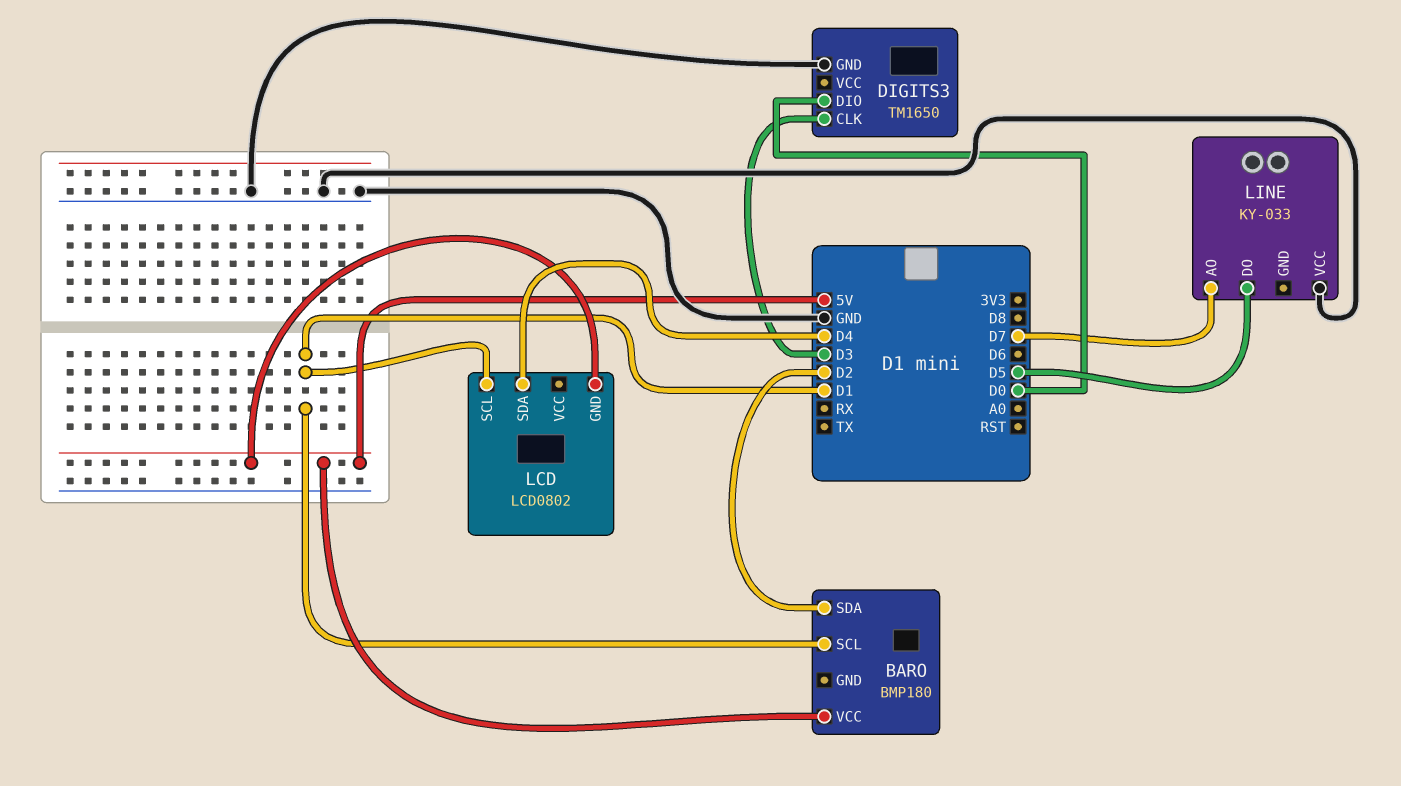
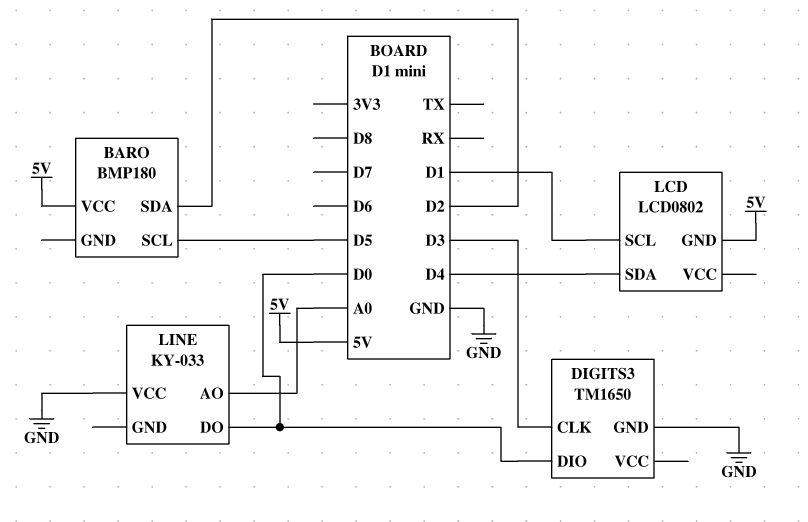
BARO pin SCL: D1 -> D5
LINE pin AO: D7 -> A0
LINE pin DO: D5 -> D0

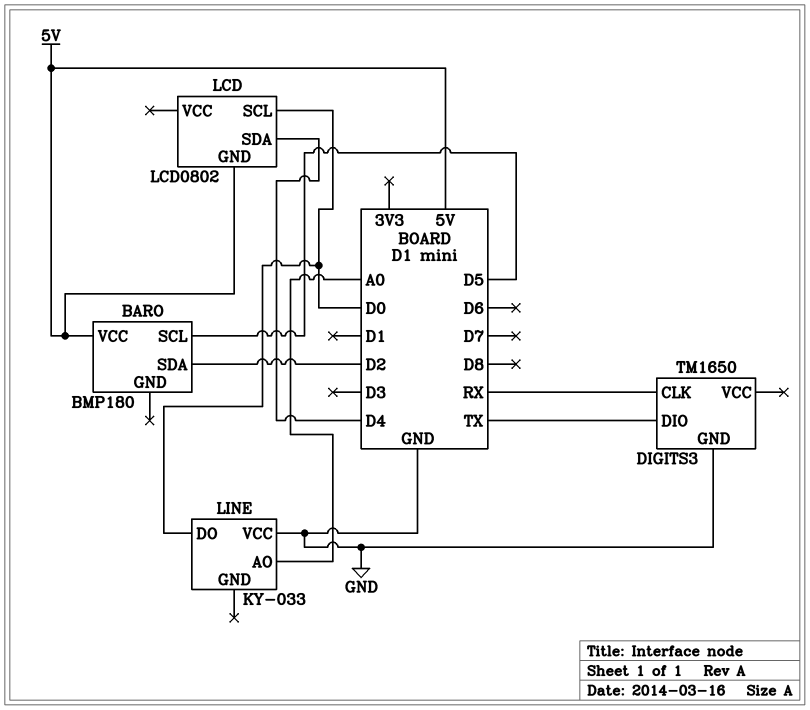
DIGITS3 pin CLK: D3 -> RX
DIGITS3 pin DIO: D0 -> TX
LCD pin SCL: D1 -> D0

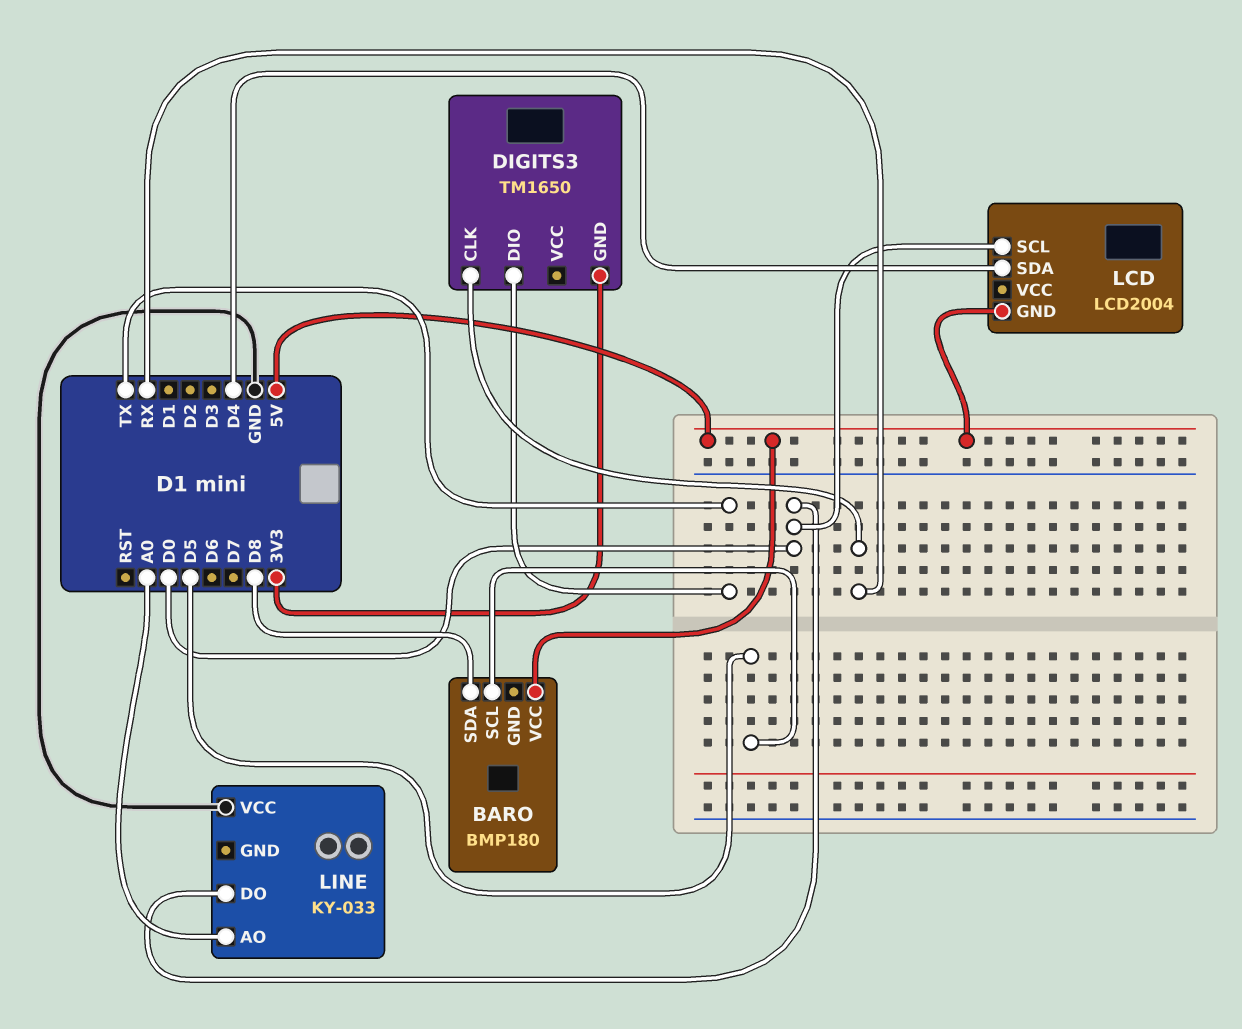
BARO pin SDA: D2 -> D8
DIGITS3 pin GND: GND -> 3V3
LCD: LCD0802 -> LCD2004

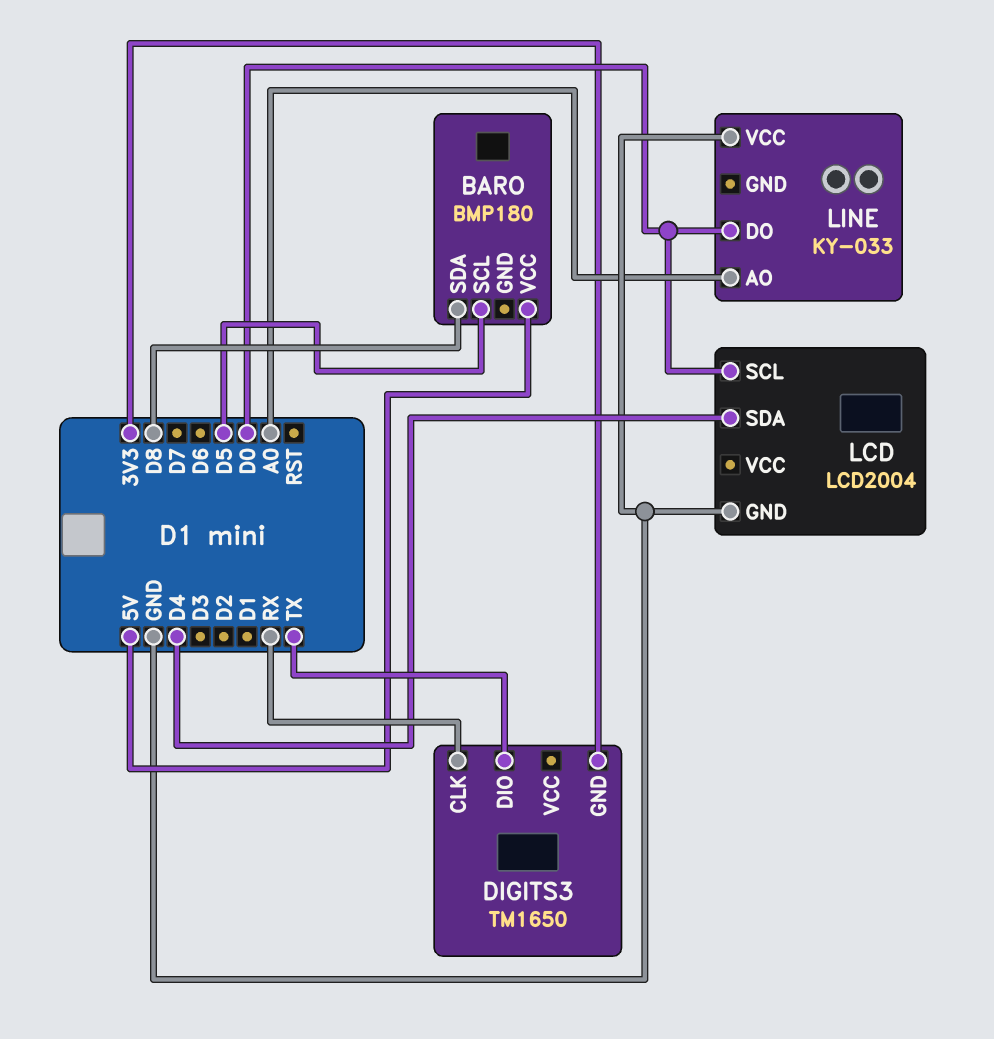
LCD pin GND: 5V -> GND

